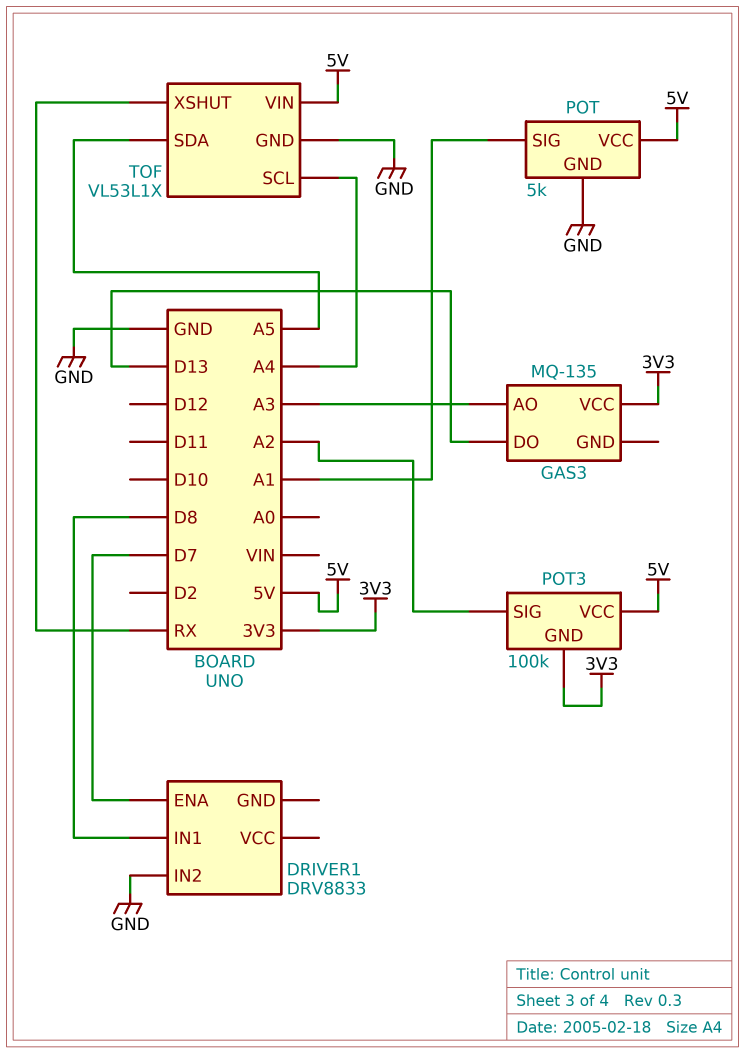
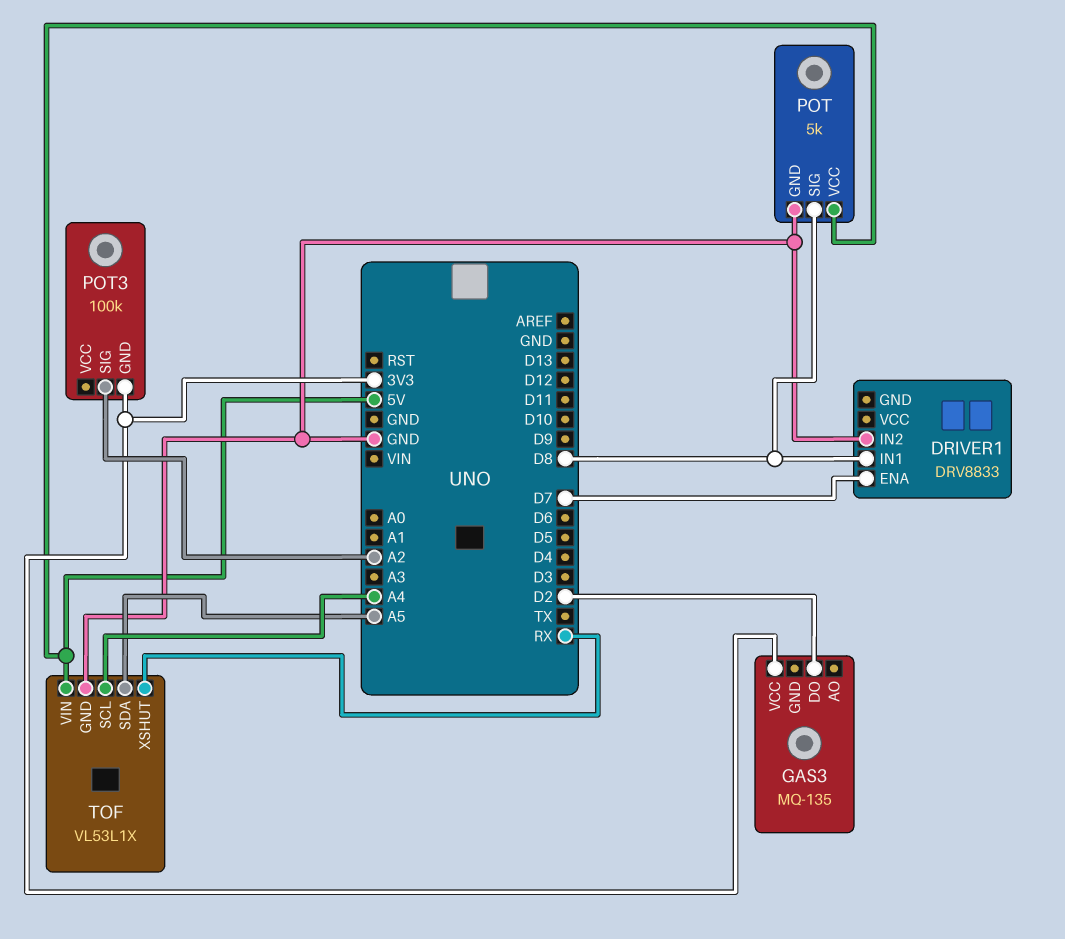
GAS3 pin AO: A3 -> none
GAS3 pin DO: D13 -> D2
POT pin SIG: A1 -> D8
POT3 pin VCC: 5V -> none

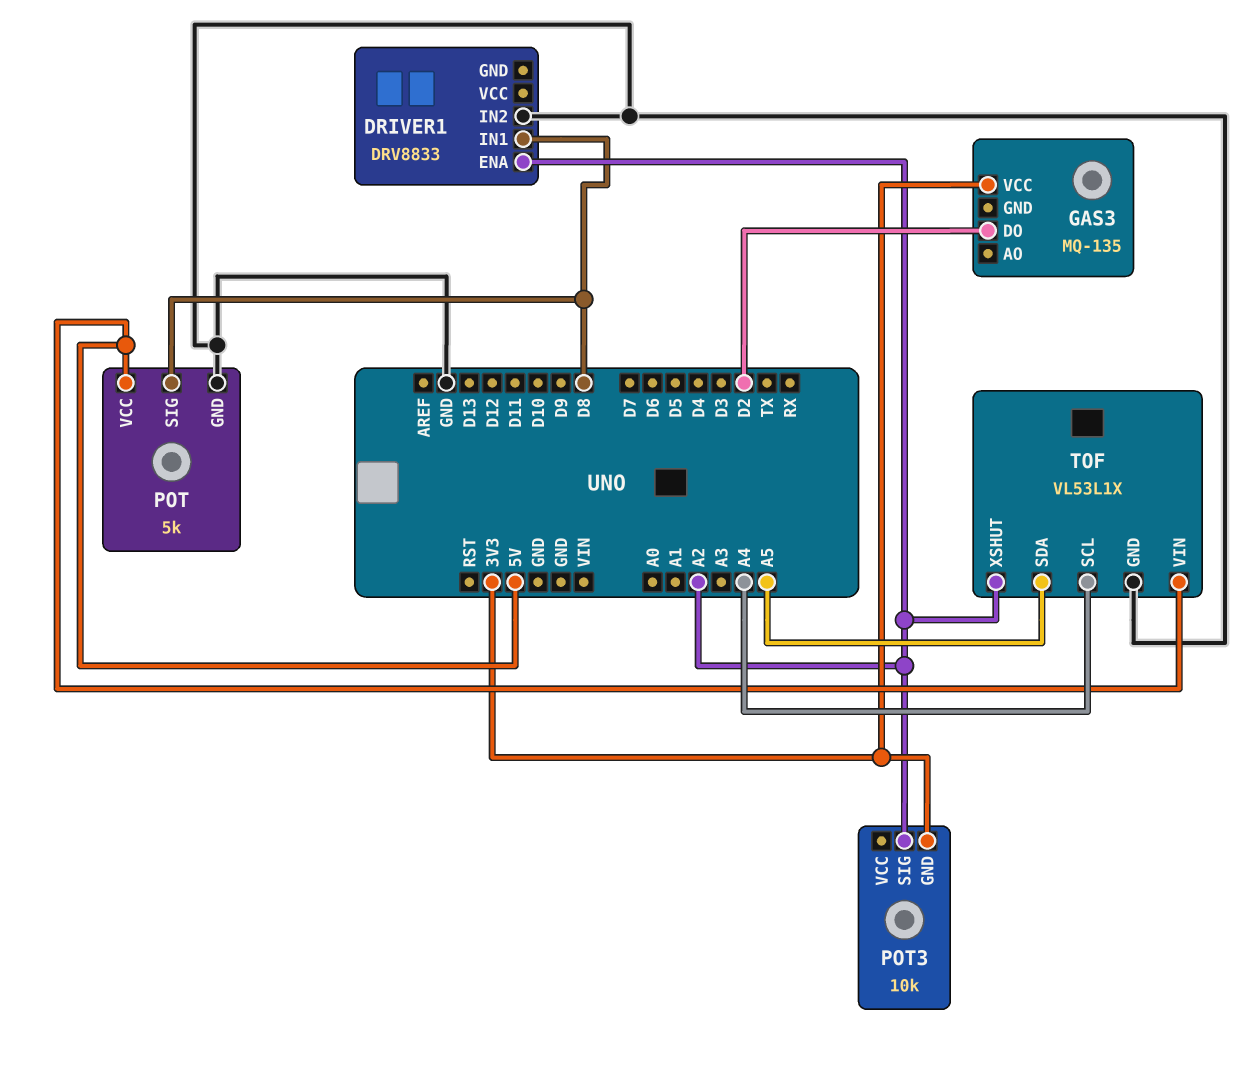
DRIVER1 pin ENA: D7 -> A2
POT3: 100k -> 10k
TOF pin XSHUT: RX -> A2

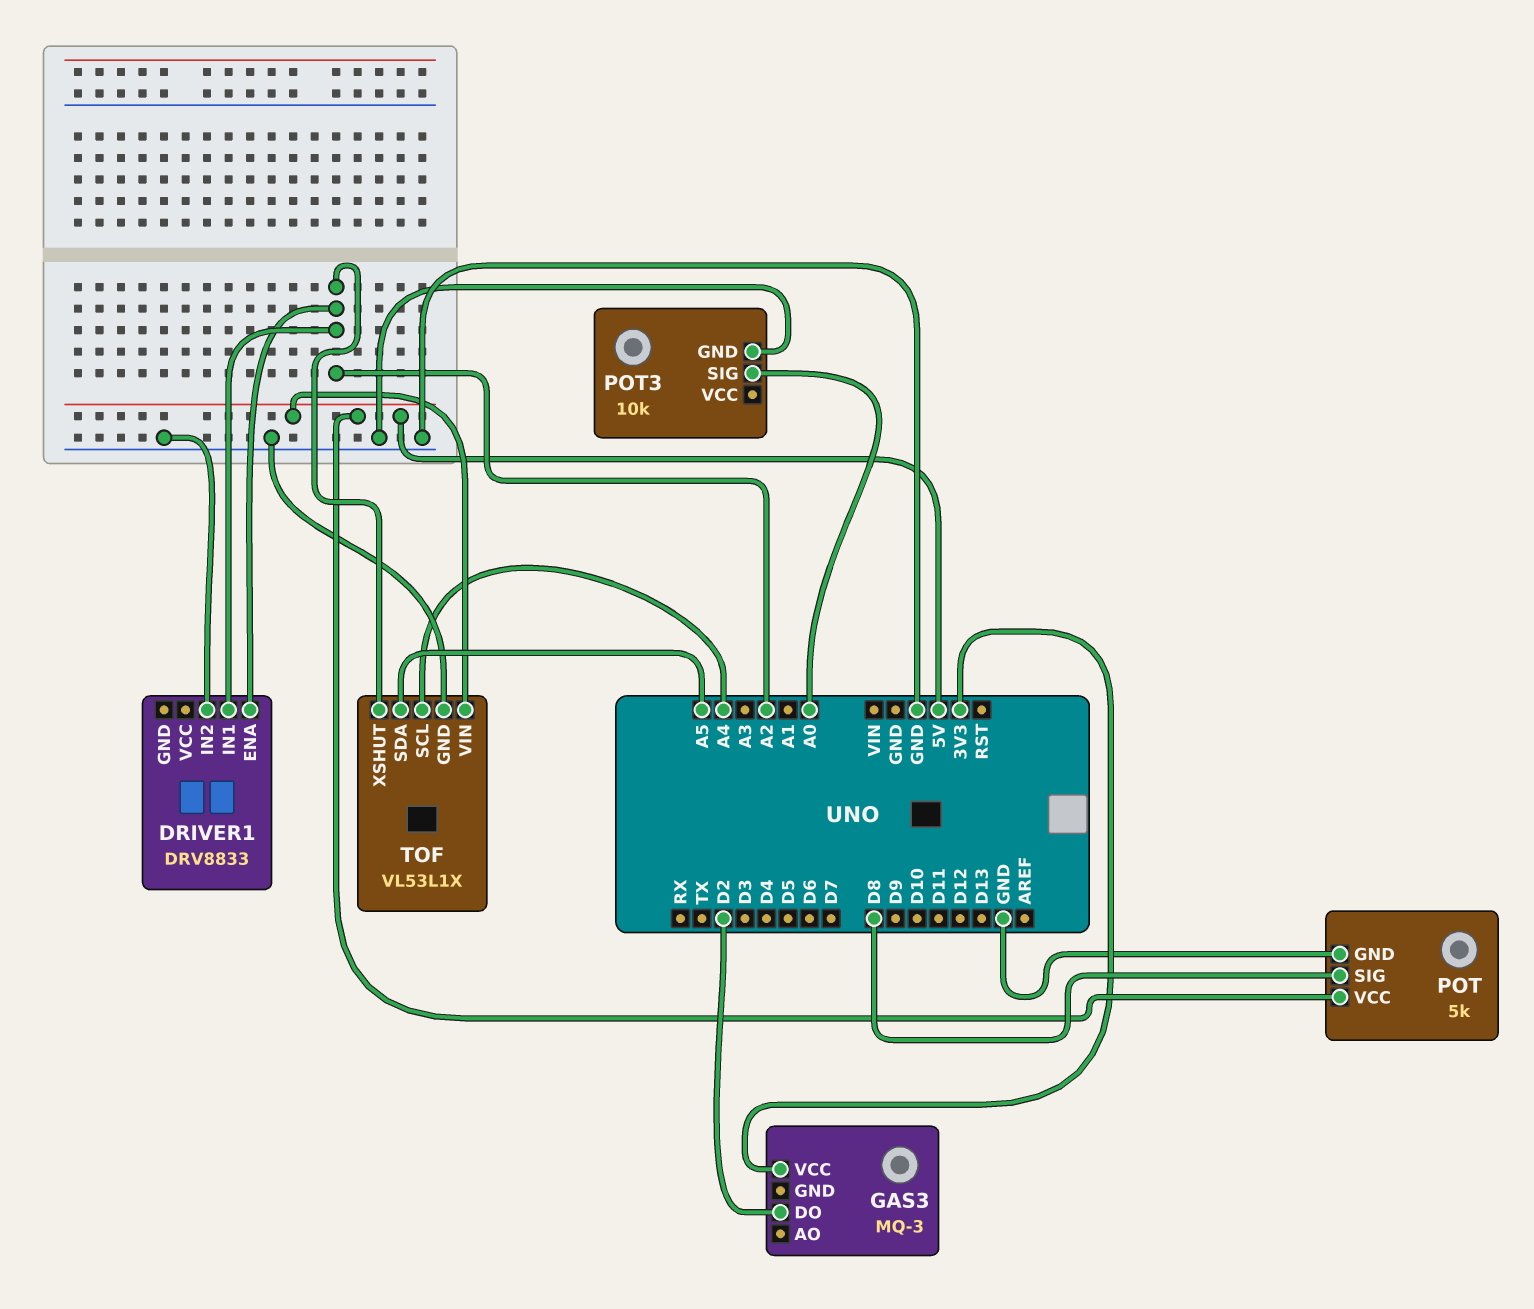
DRIVER1 pin IN1: D8 -> A2
GAS3: MQ-135 -> MQ-3
POT3 pin GND: 3V3 -> GND
POT3 pin SIG: A2 -> A0

